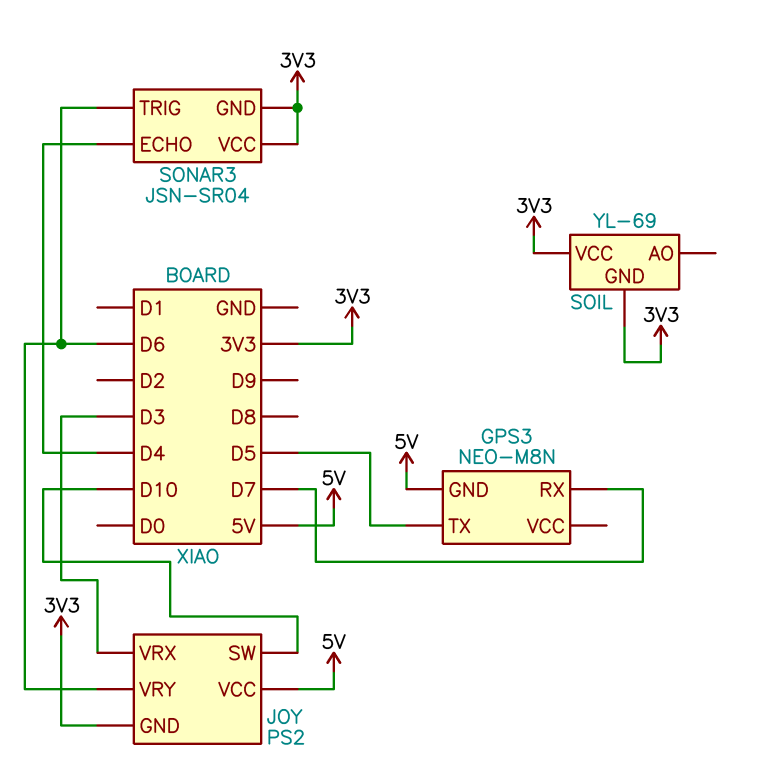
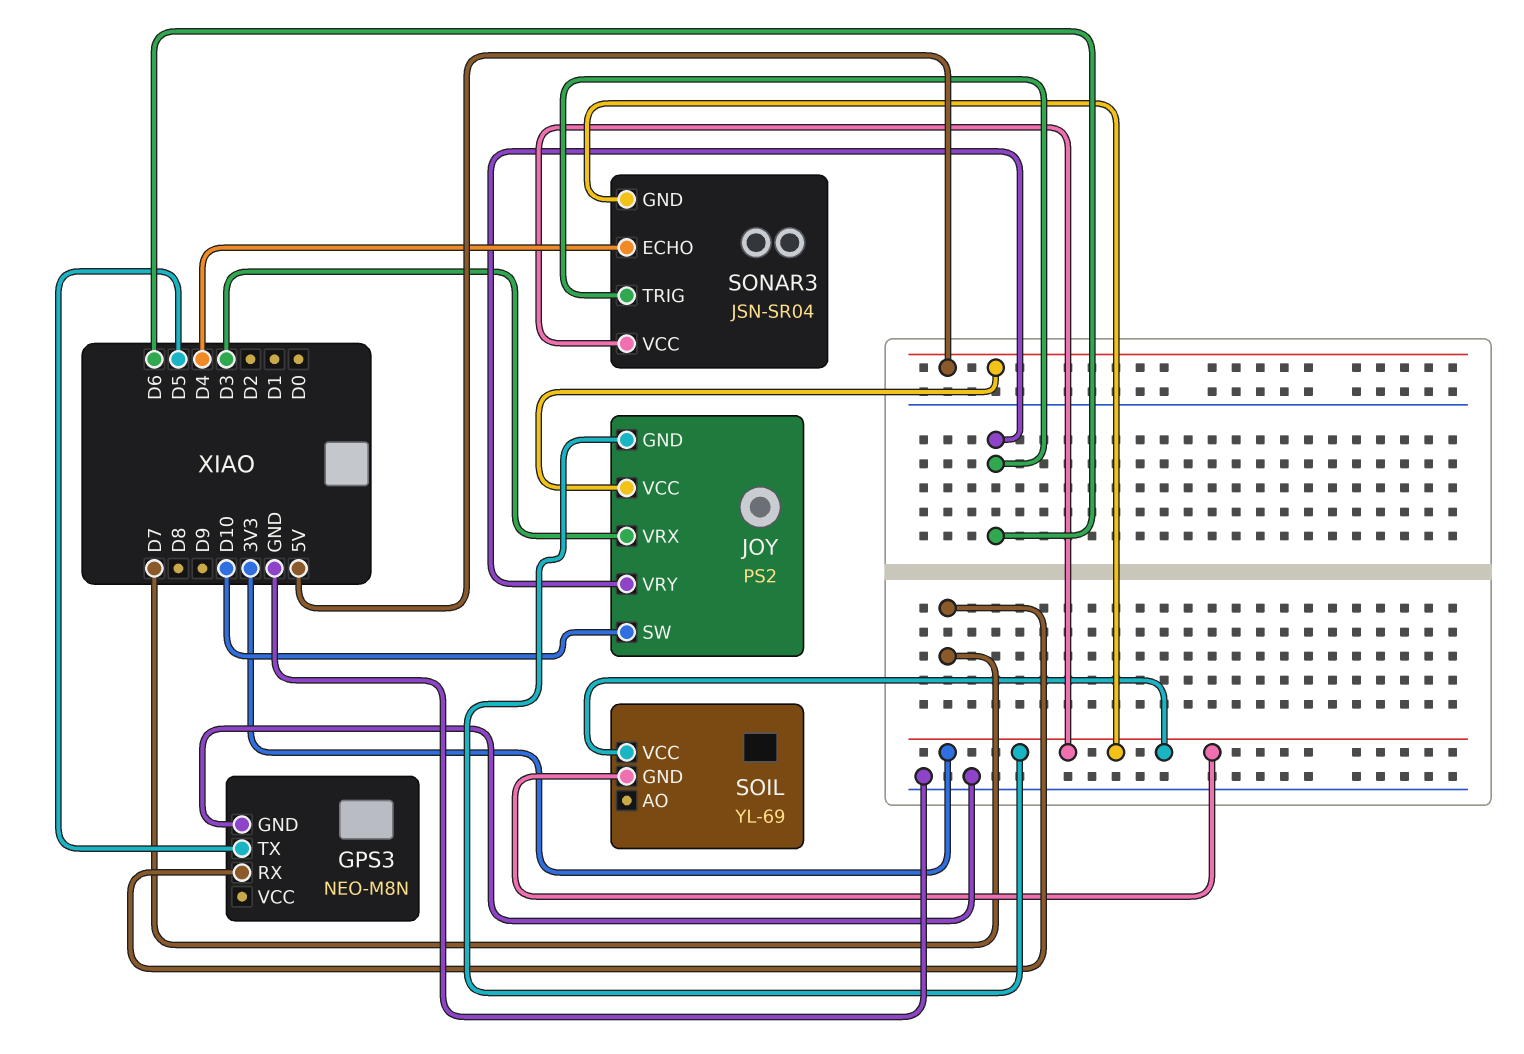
GPS3 pin GND: 5V -> GND

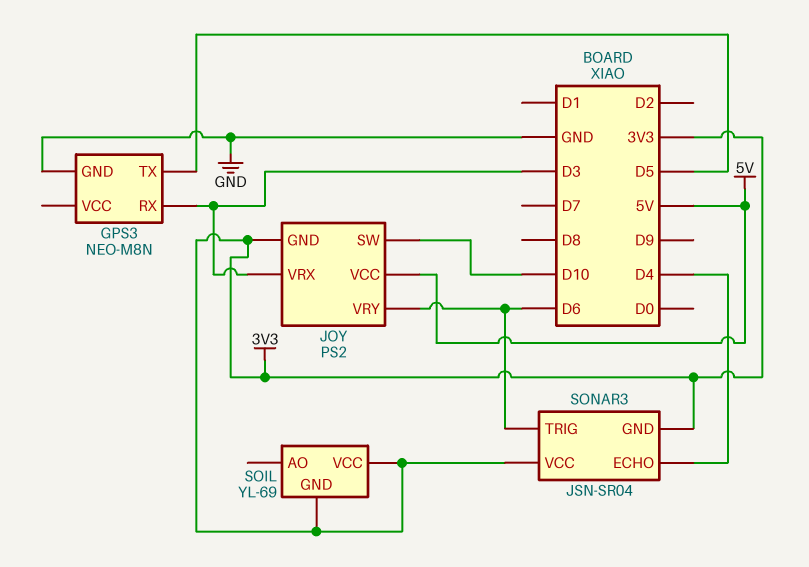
GPS3 pin RX: D7 -> D3

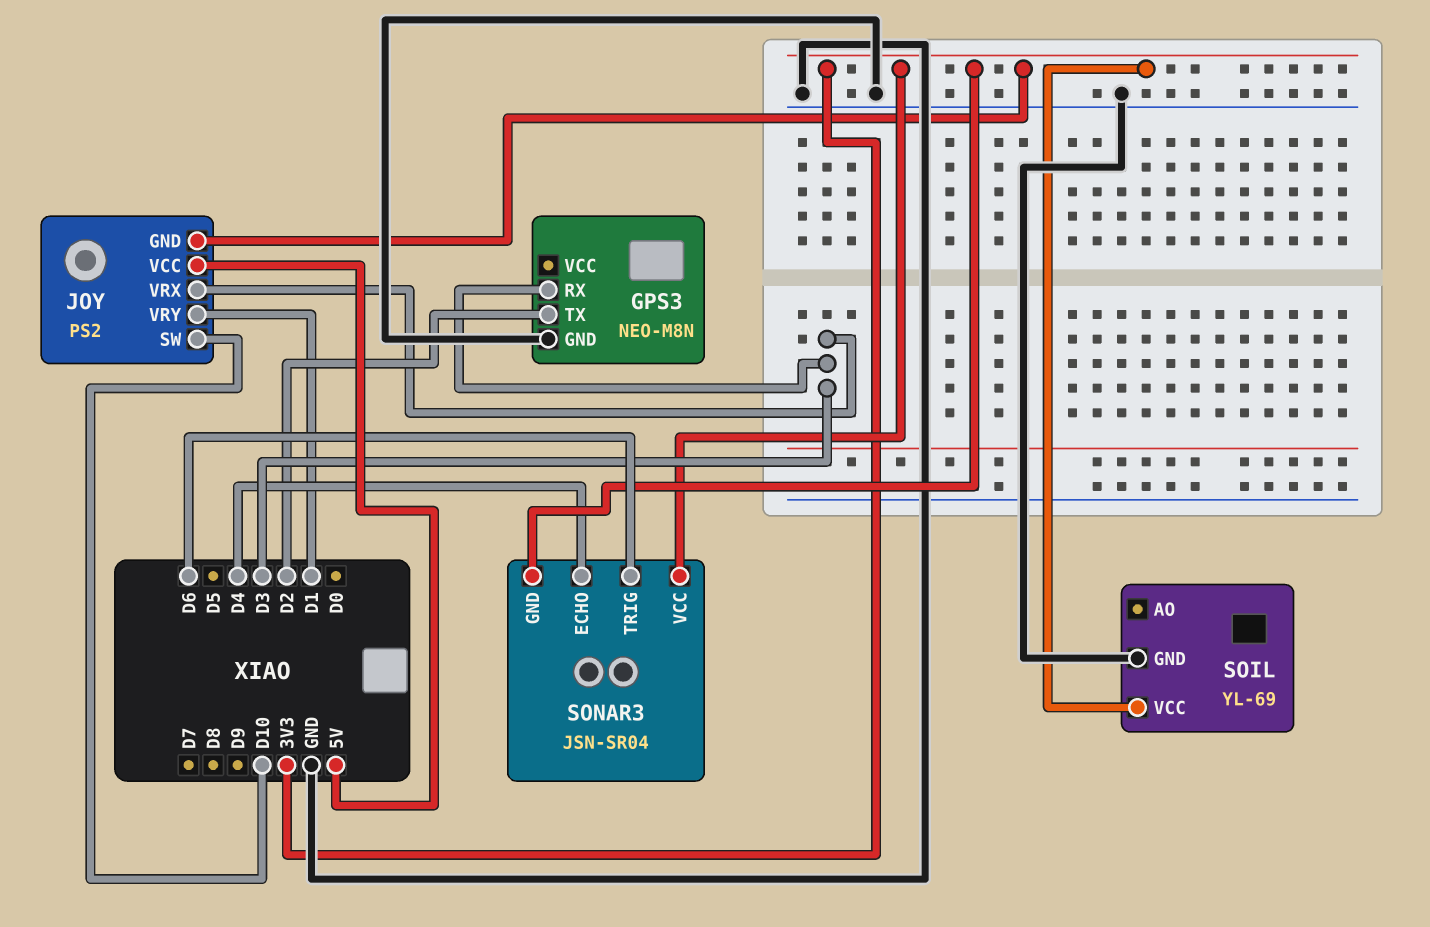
GPS3 pin TX: D5 -> D2
JOY pin VRY: D6 -> D1
SOIL pin GND: 3V3 -> GND

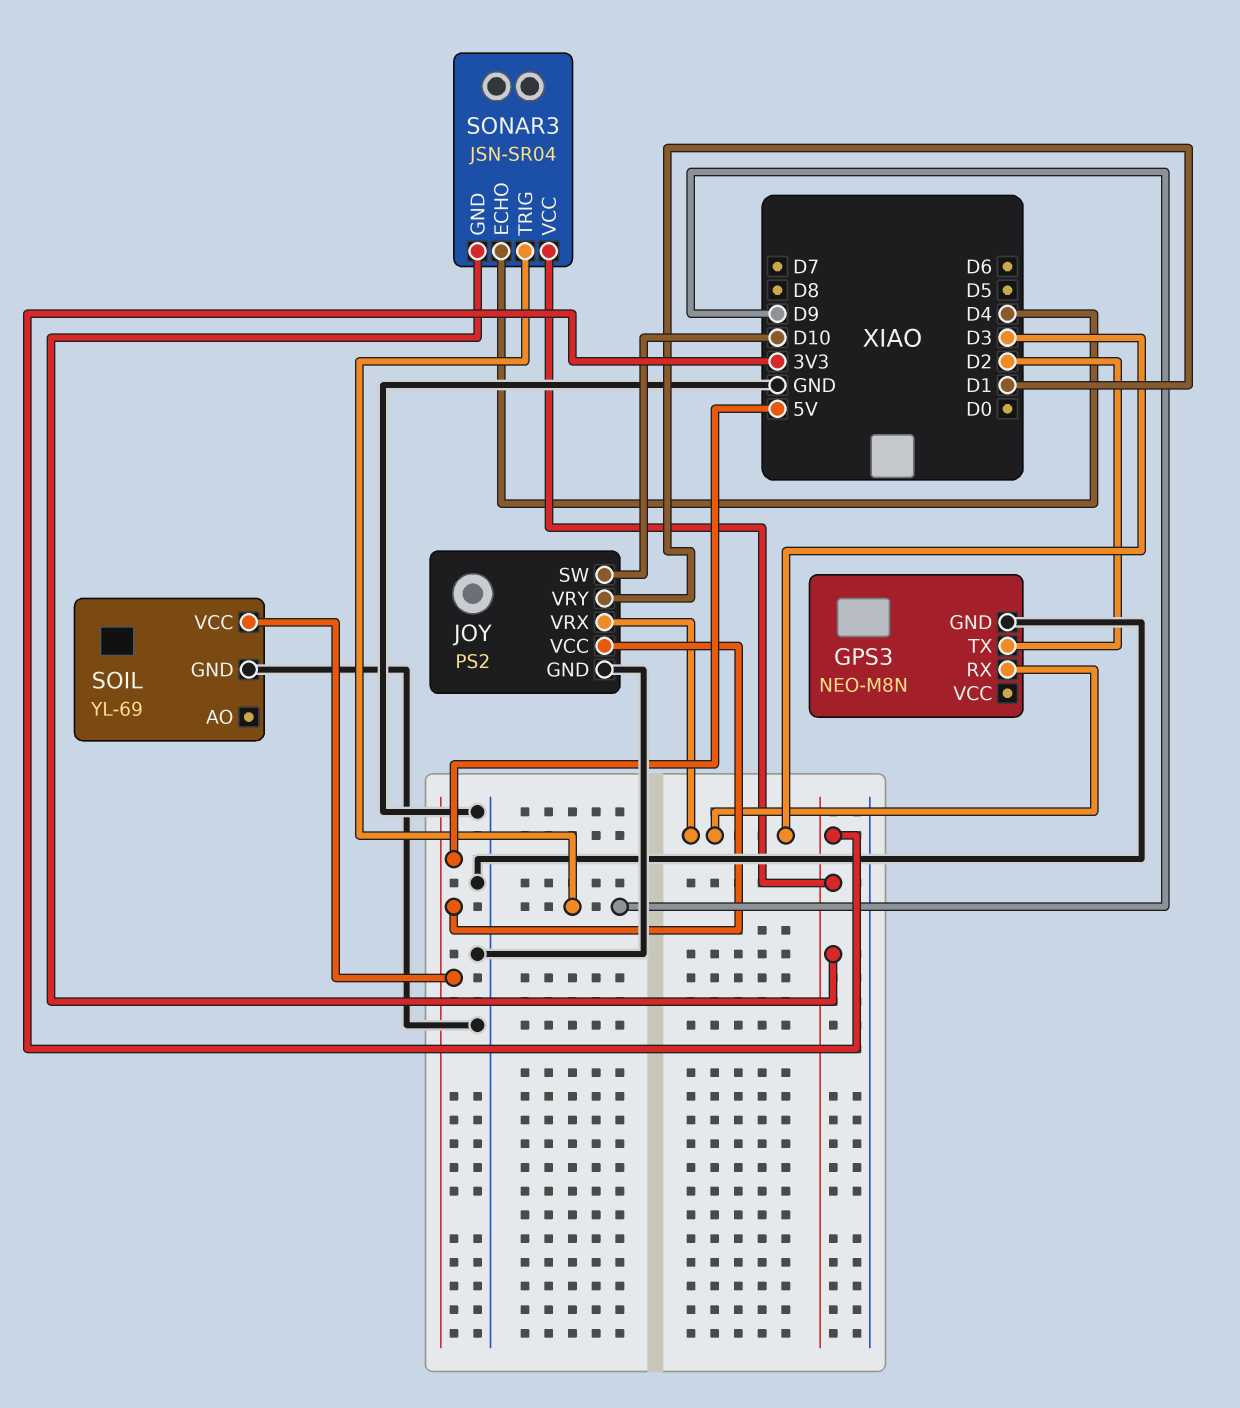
JOY pin GND: 3V3 -> GND
SOIL pin VCC: 3V3 -> 5V
SONAR3 pin TRIG: D6 -> D9

